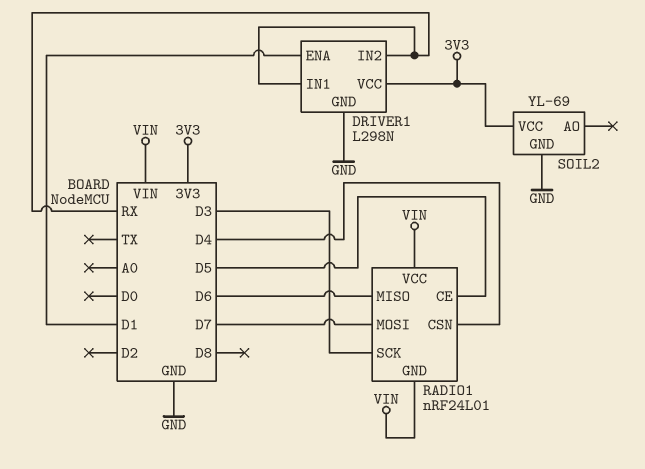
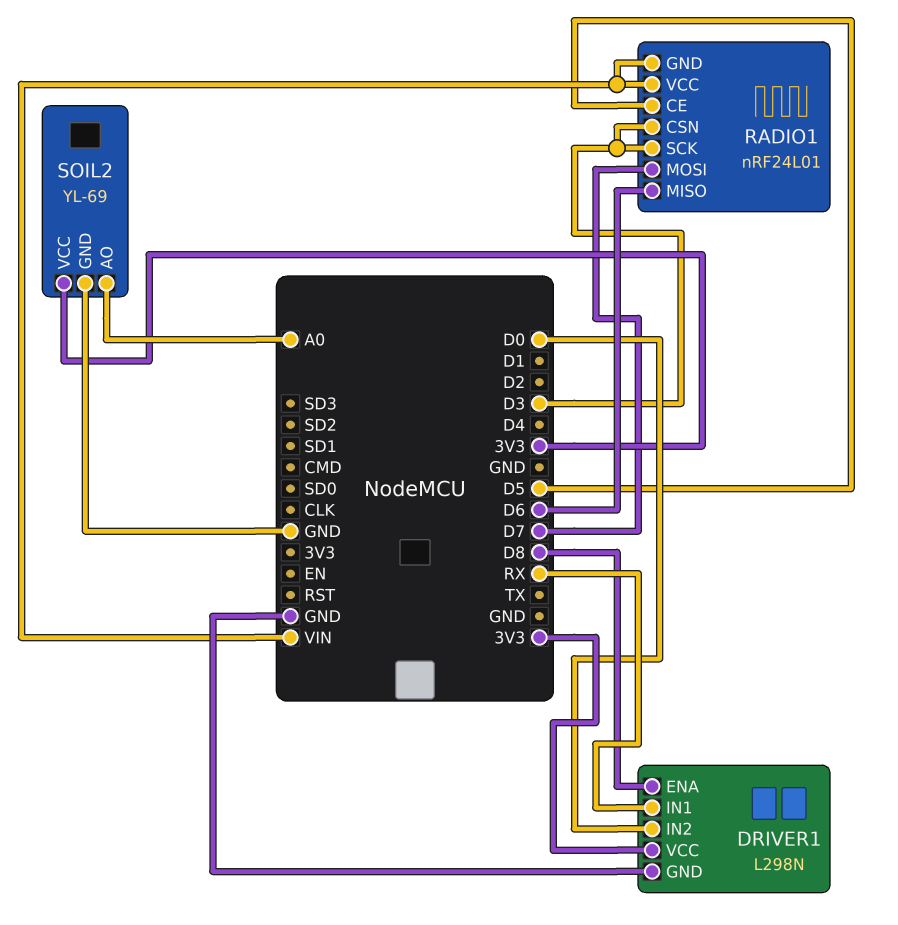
DRIVER1 pin ENA: D1 -> D8
DRIVER1 pin IN2: RX -> D0
RADIO1 pin CSN: D4 -> D3
SOIL2 pin AO: none -> A0

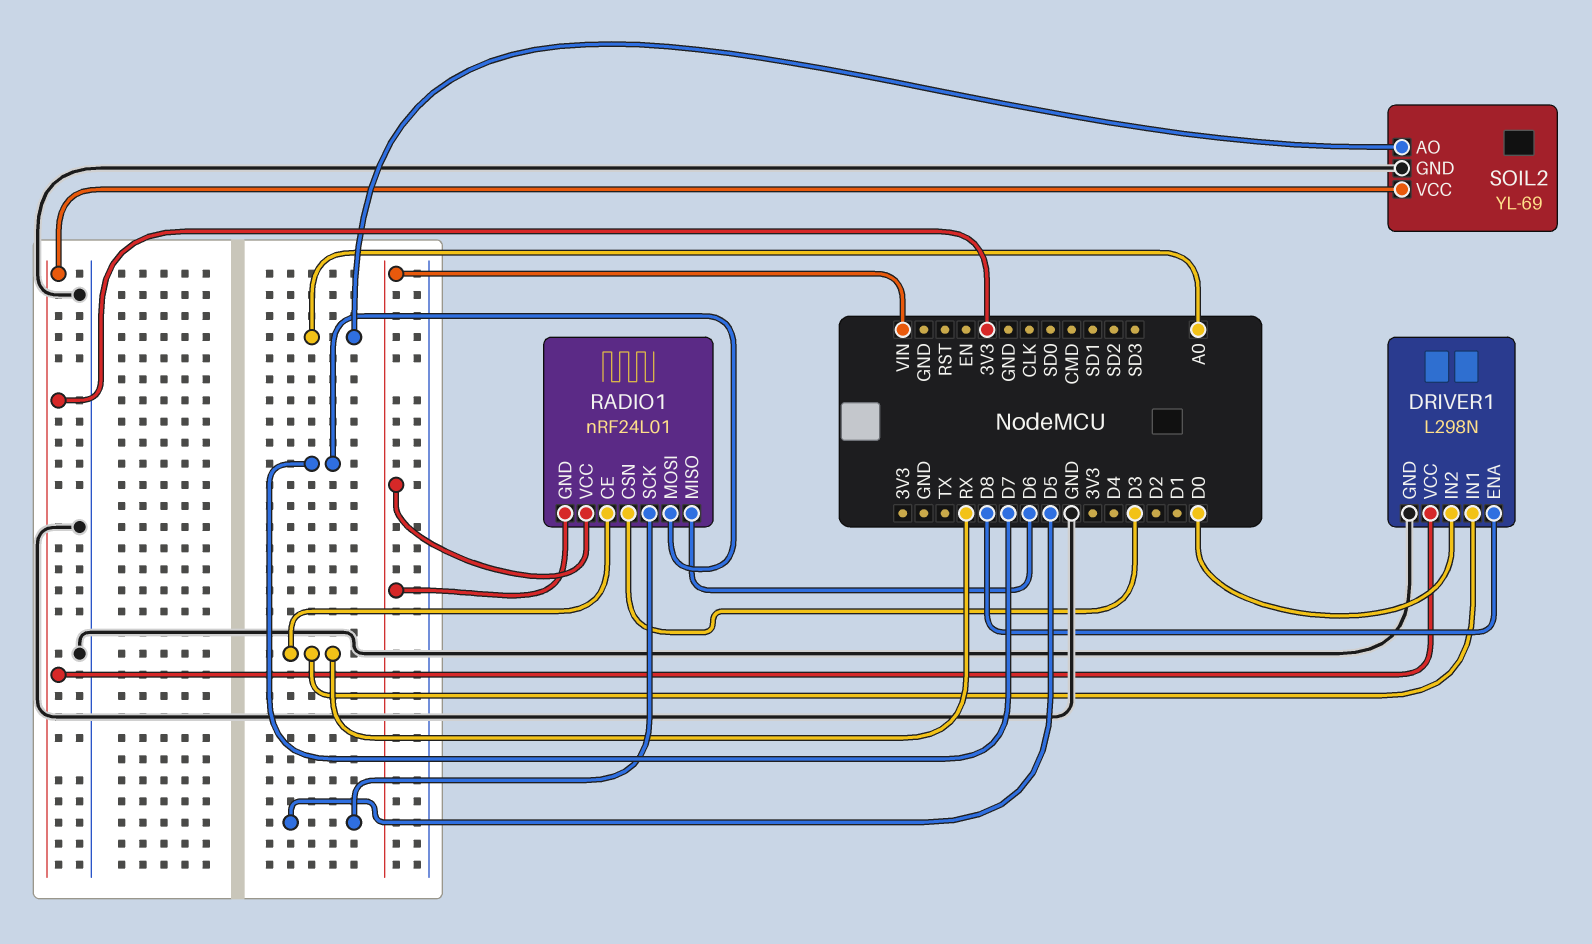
RADIO1 pin CE: D5 -> RX
RADIO1 pin SCK: D3 -> D5

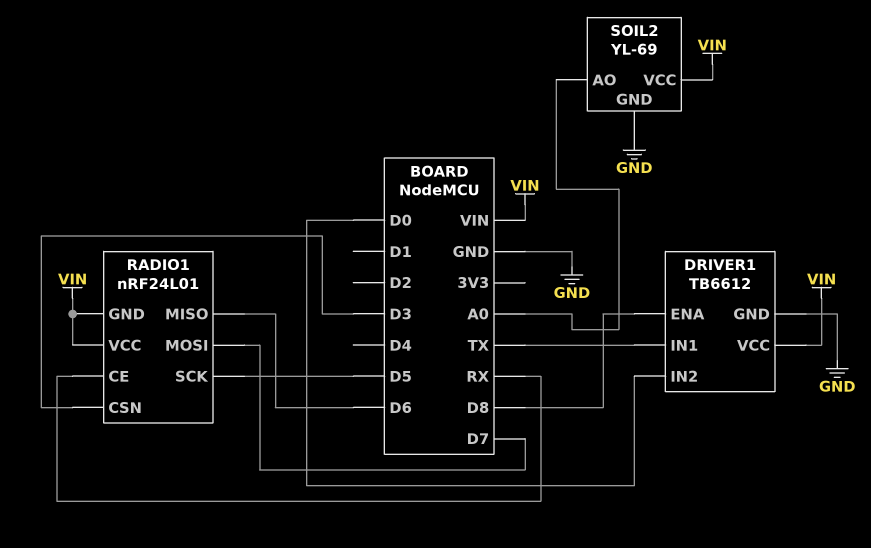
DRIVER1: L298N -> TB6612
DRIVER1 pin IN1: RX -> TX
DRIVER1 pin VCC: 3V3 -> VIN
SOIL2 pin VCC: 3V3 -> VIN

